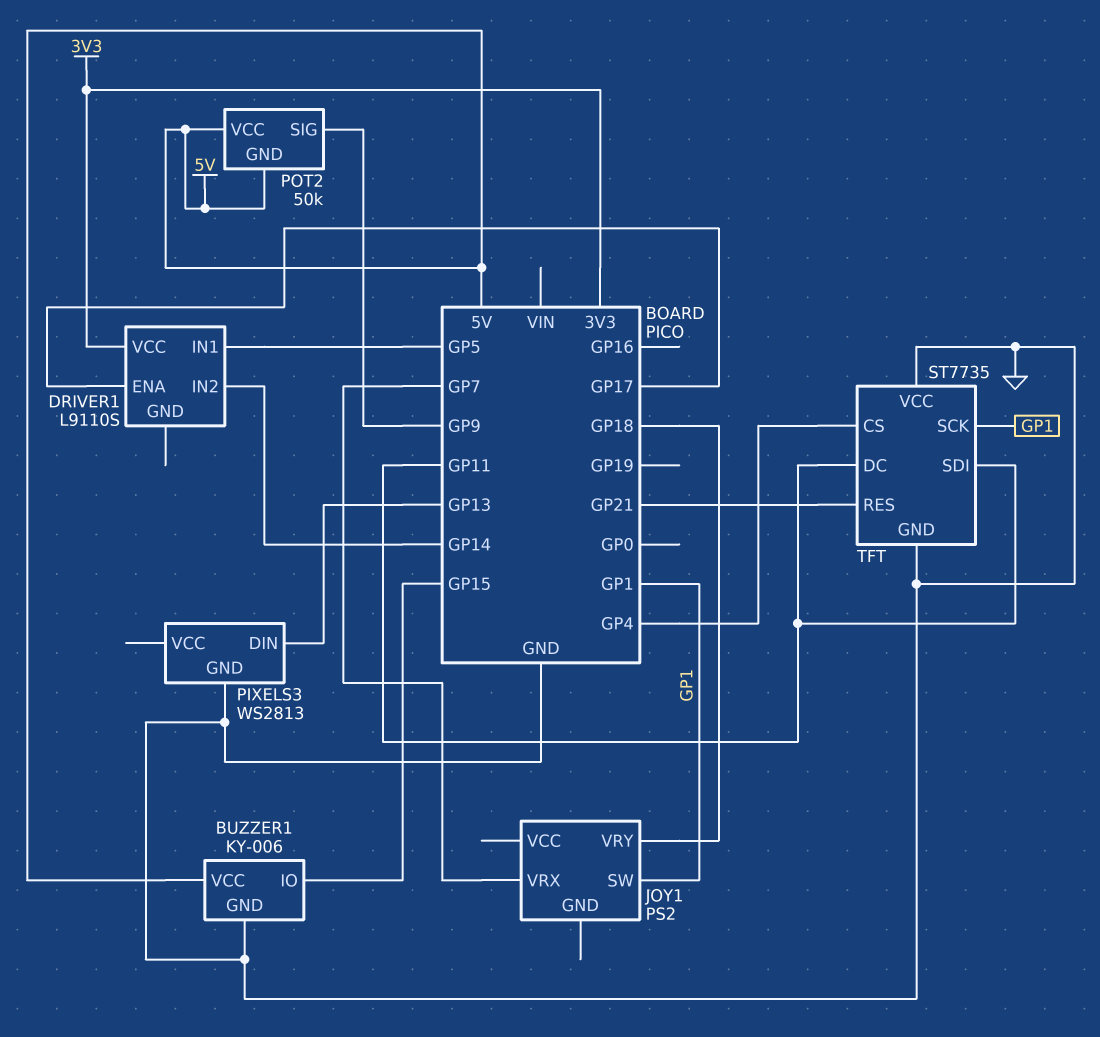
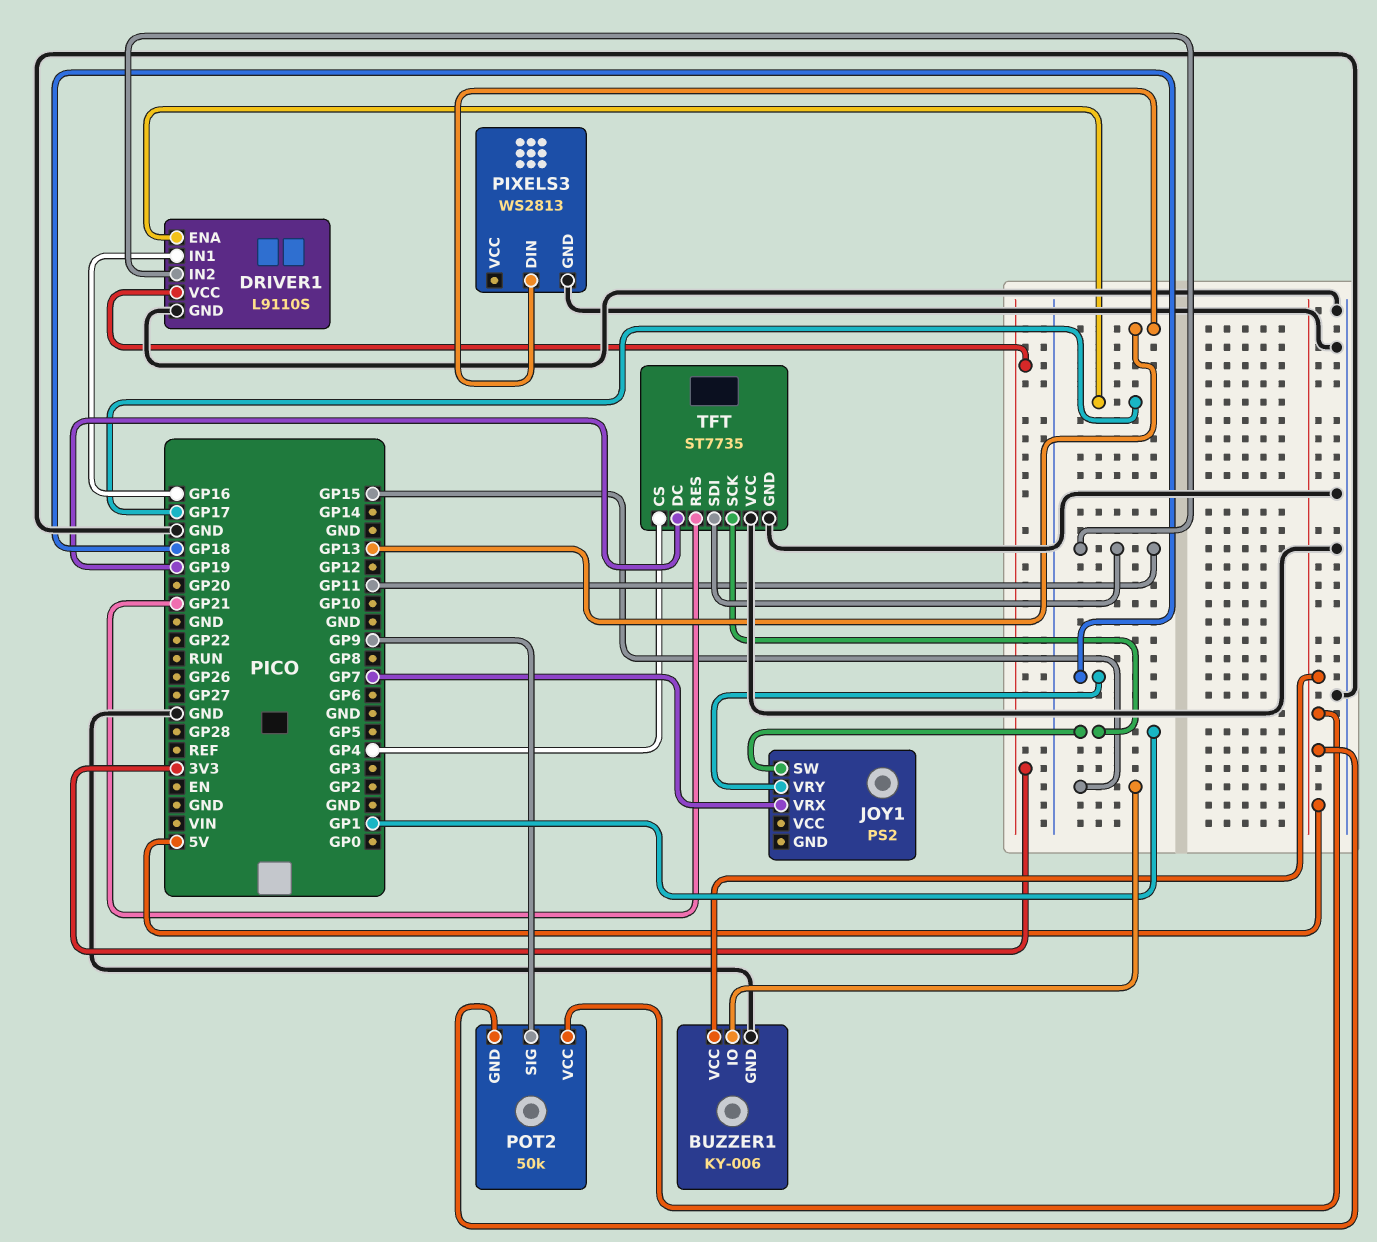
DRIVER1 pin GND: none -> GND
DRIVER1 pin IN1: GP5 -> GP16
DRIVER1 pin IN2: GP14 -> GP11
TFT pin DC: GP11 -> GP19

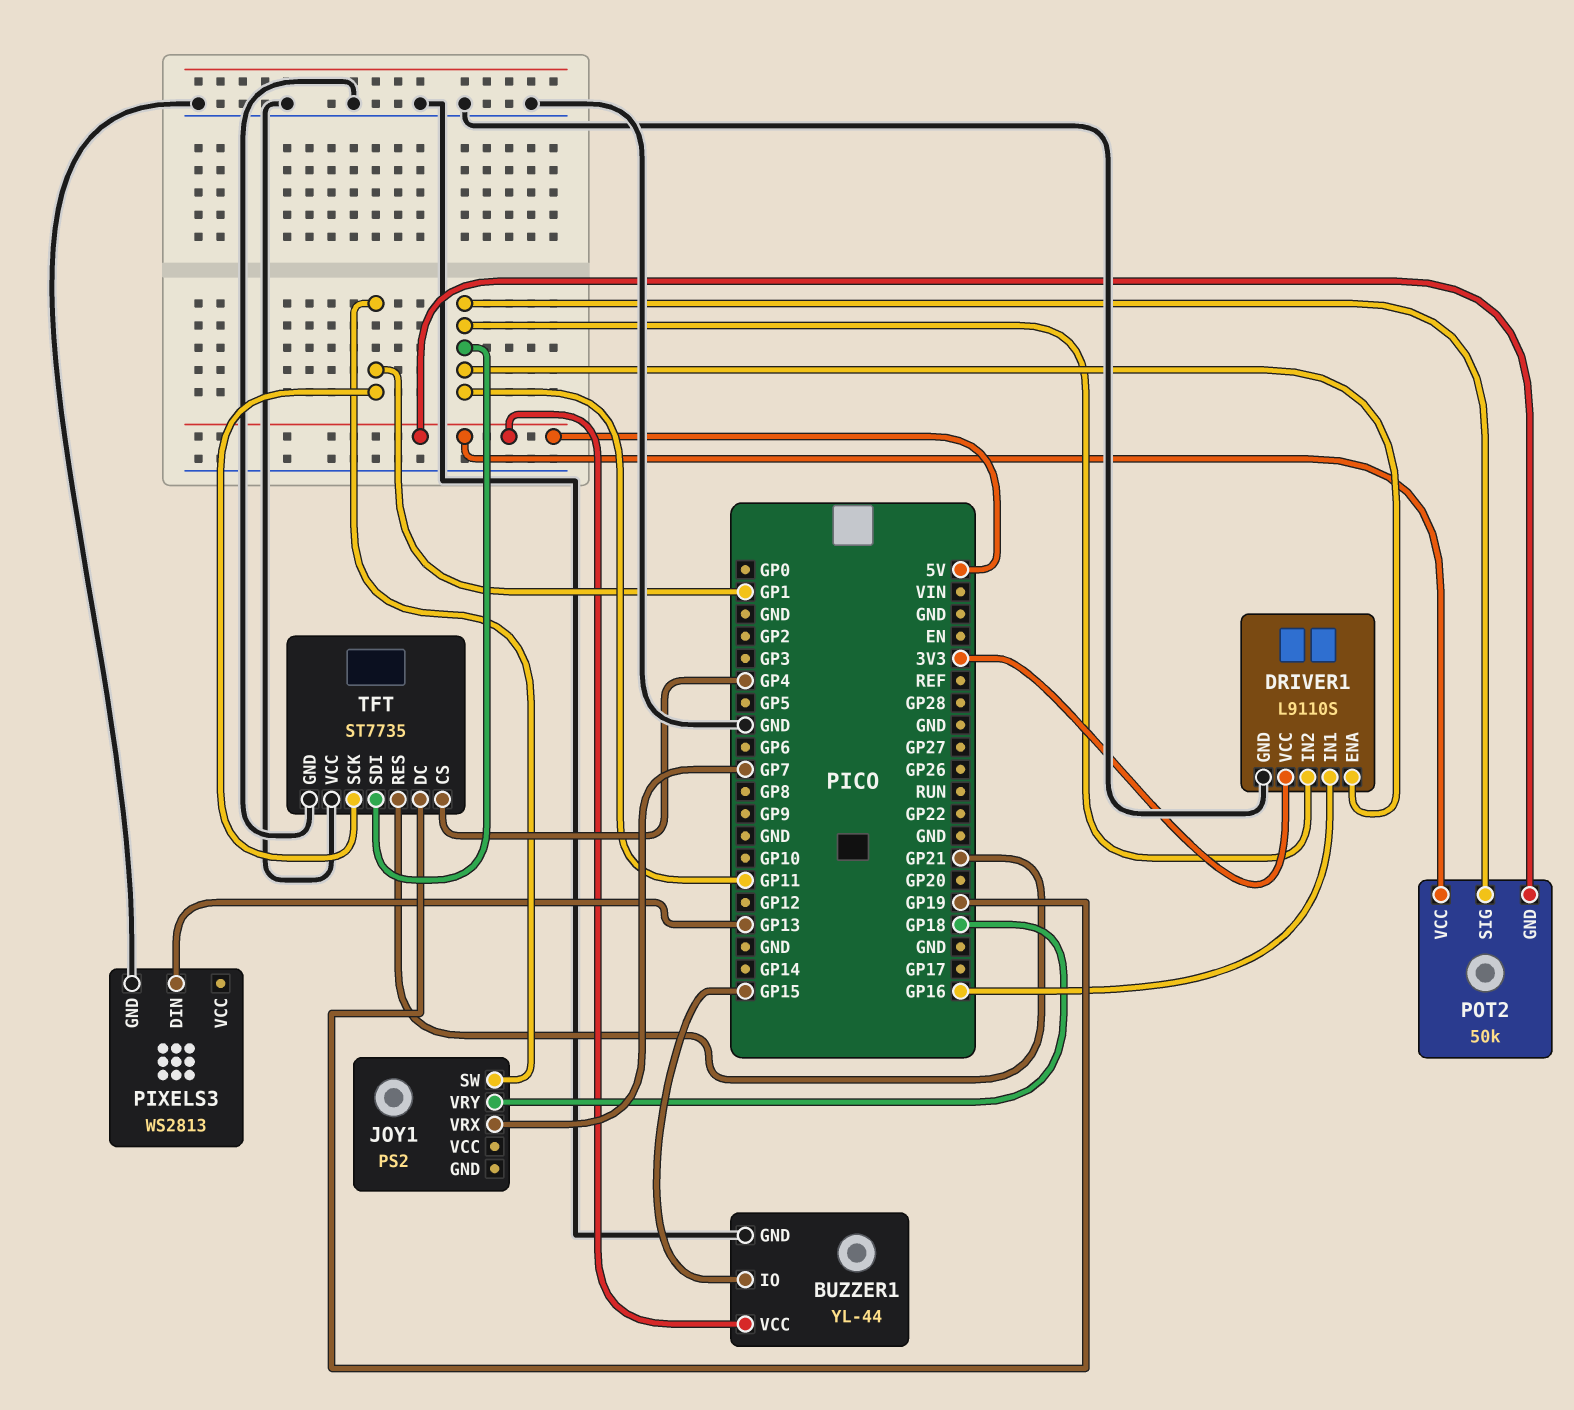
BUZZER1: KY-006 -> YL-44
DRIVER1 pin ENA: GP17 -> GP11
POT2 pin SIG: GP9 -> GP11

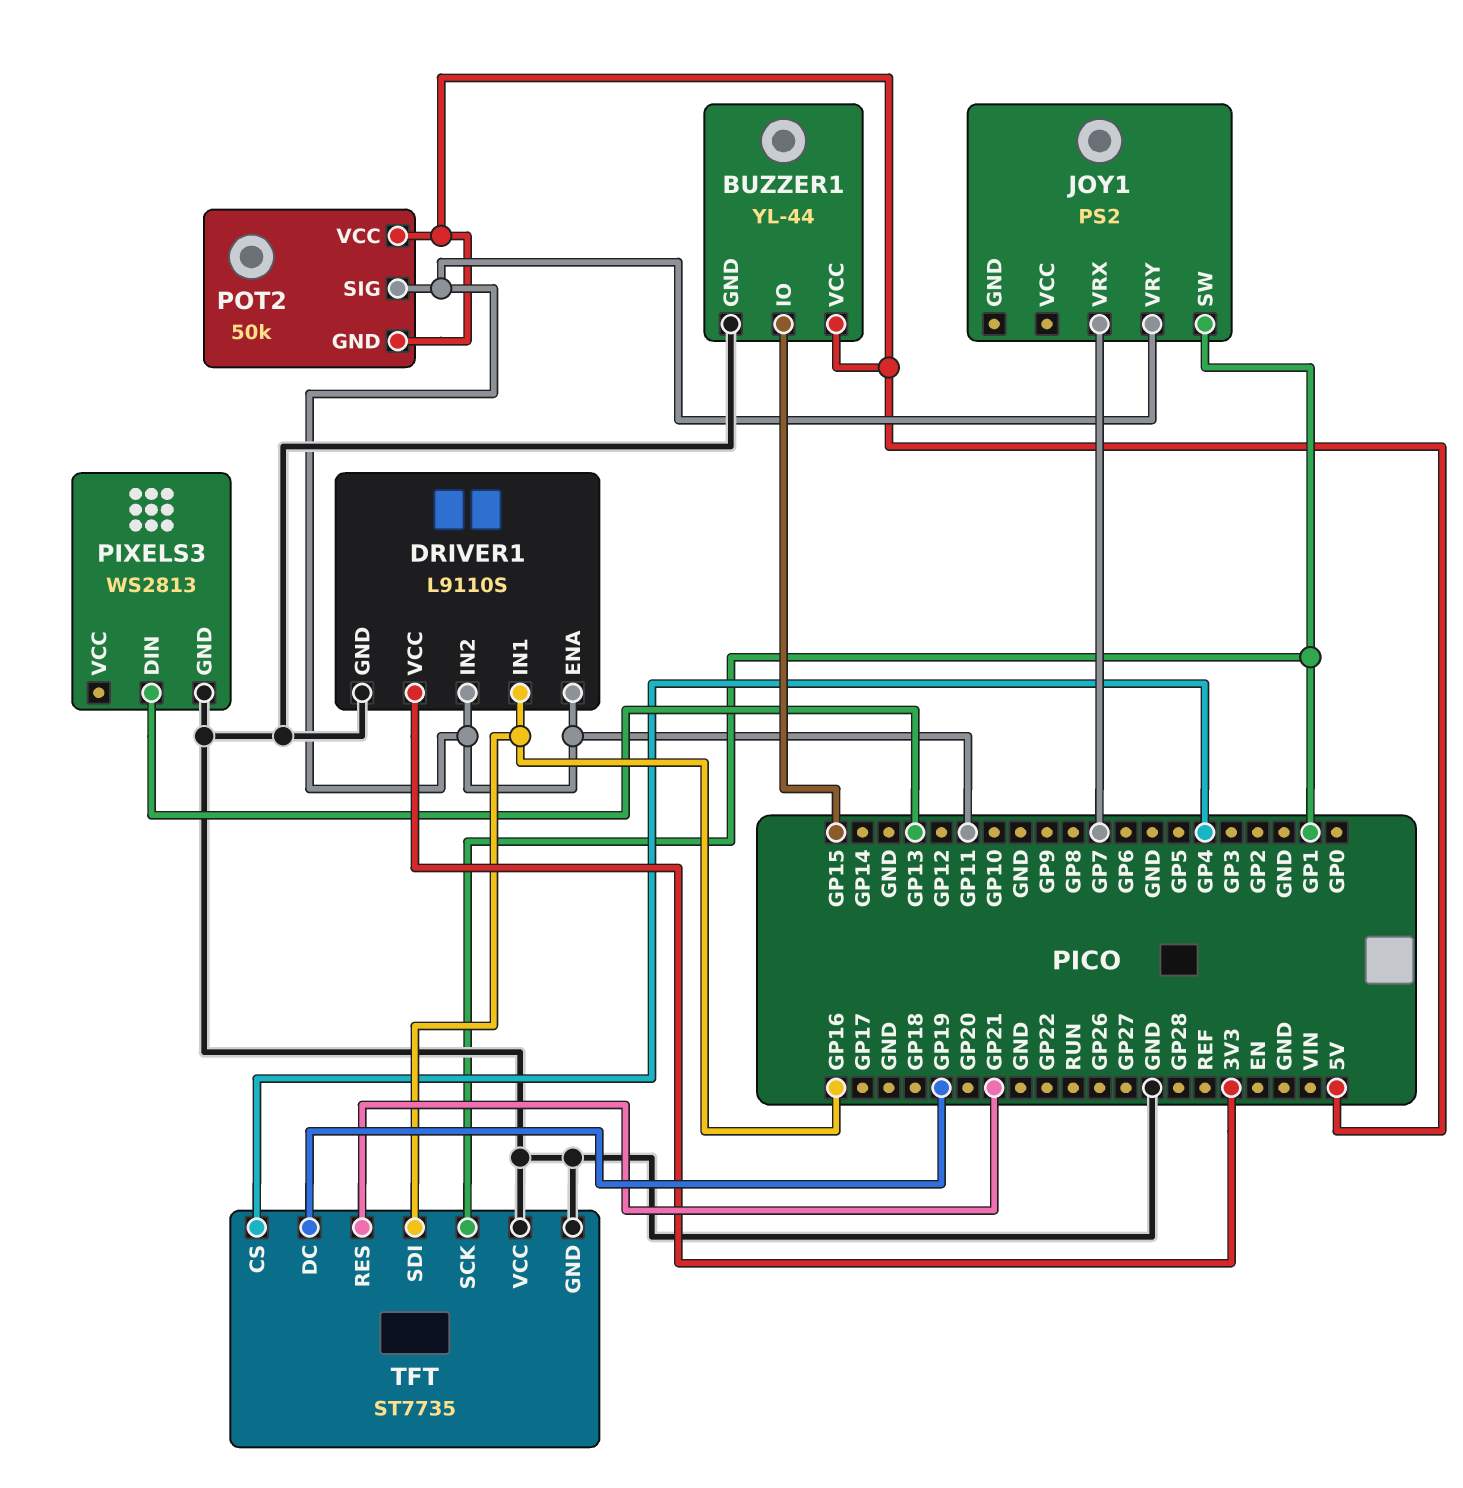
JOY1 pin VRY: GP18 -> GP11
TFT pin SDI: GP11 -> GP16

